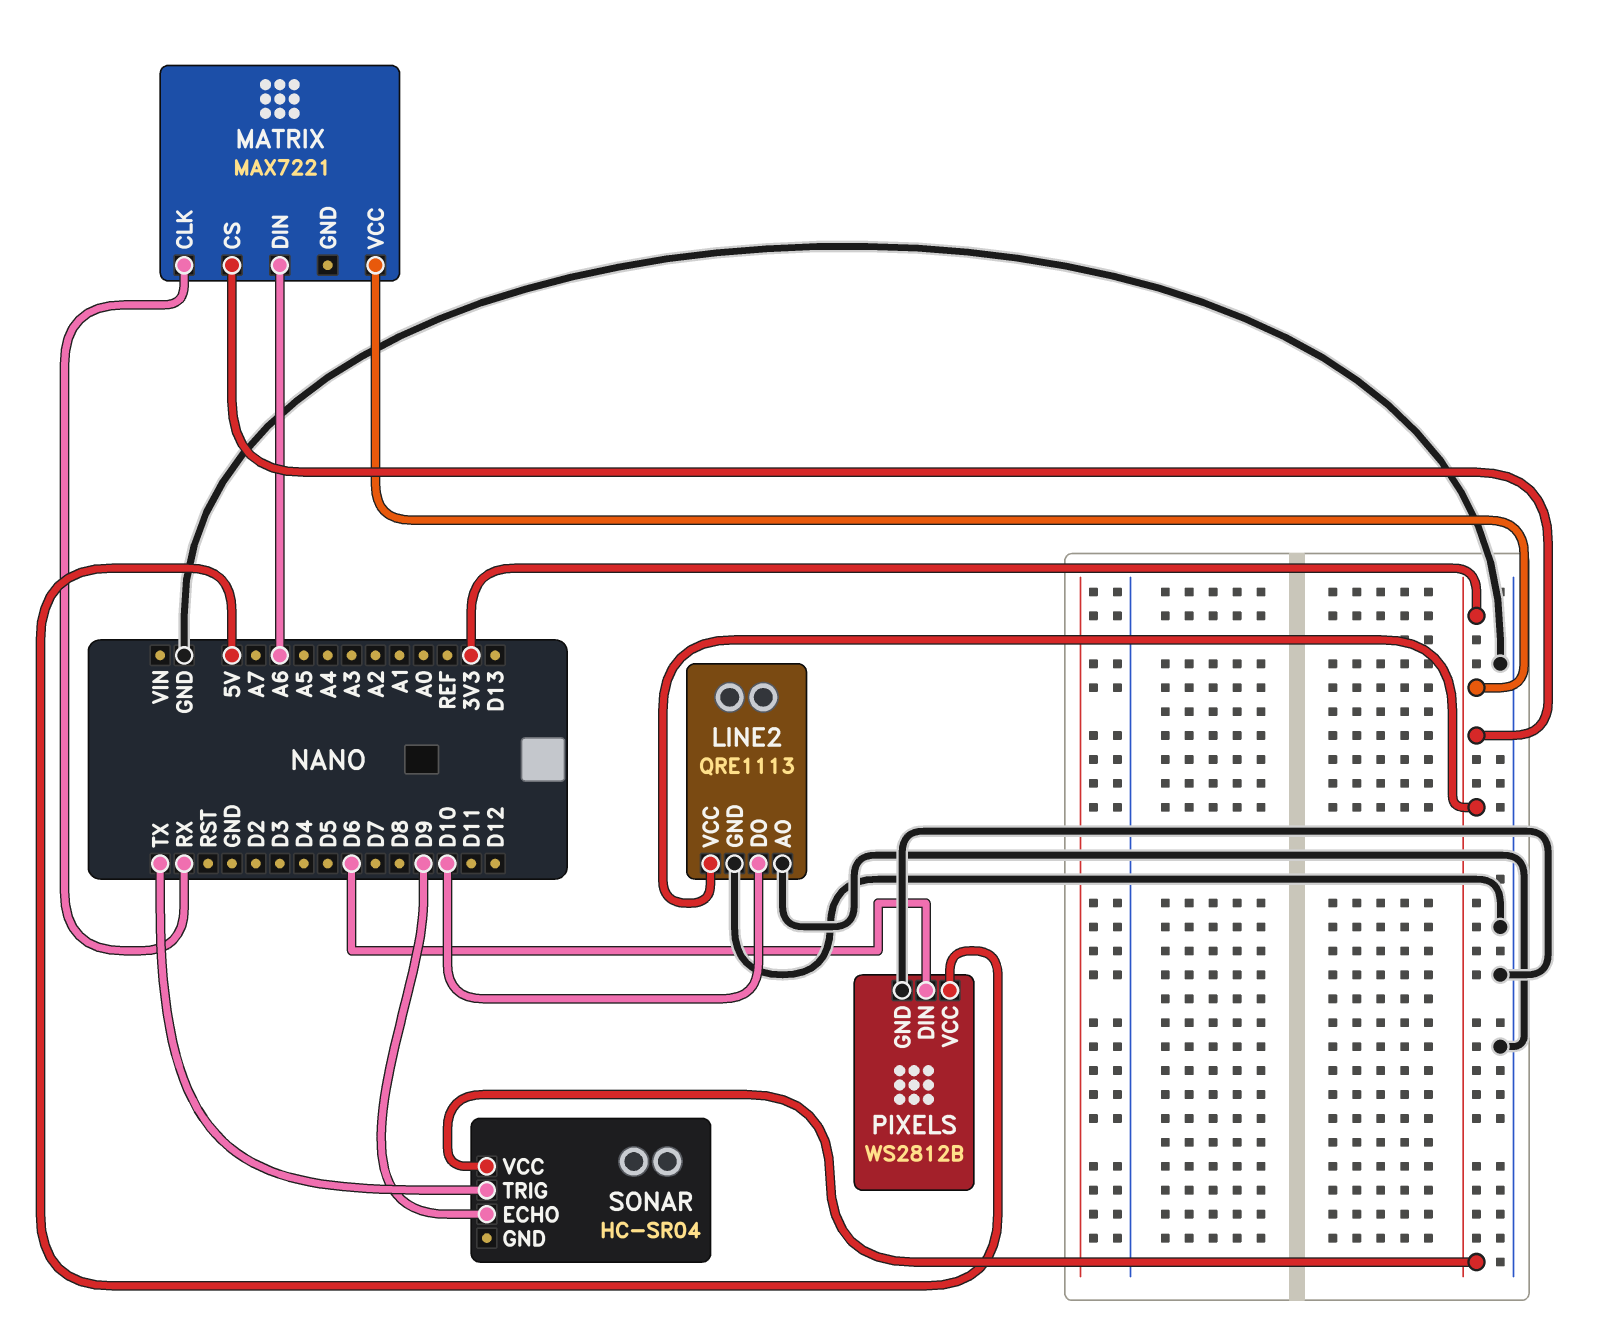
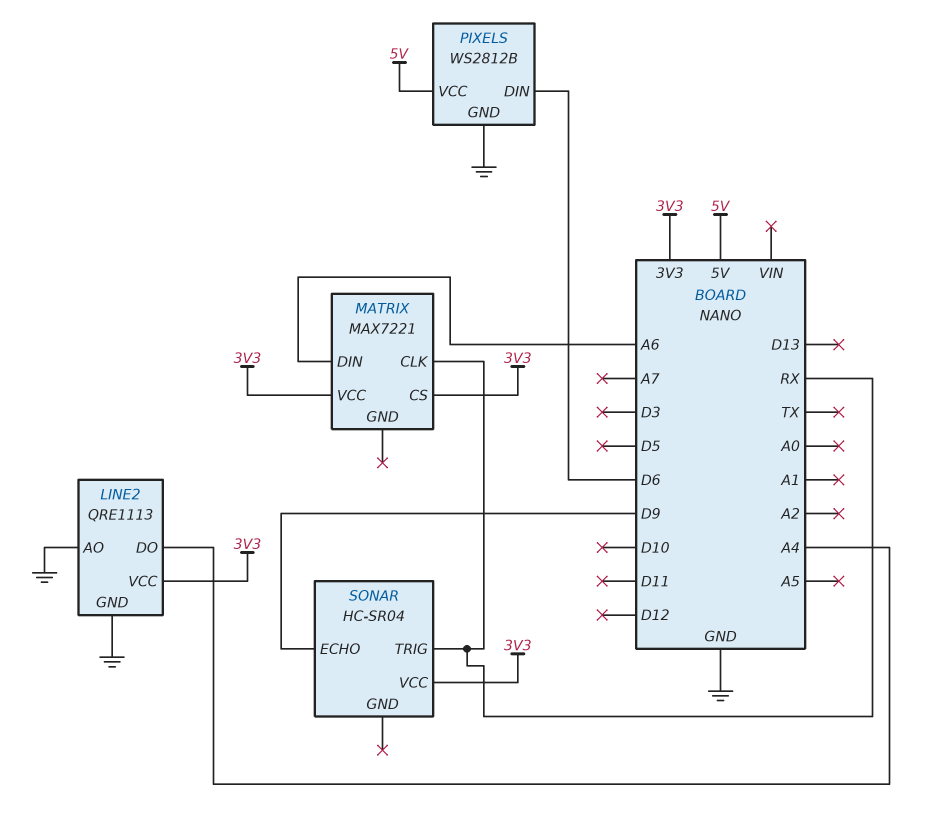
LINE2 pin DO: D10 -> A4
SONAR pin TRIG: TX -> RX

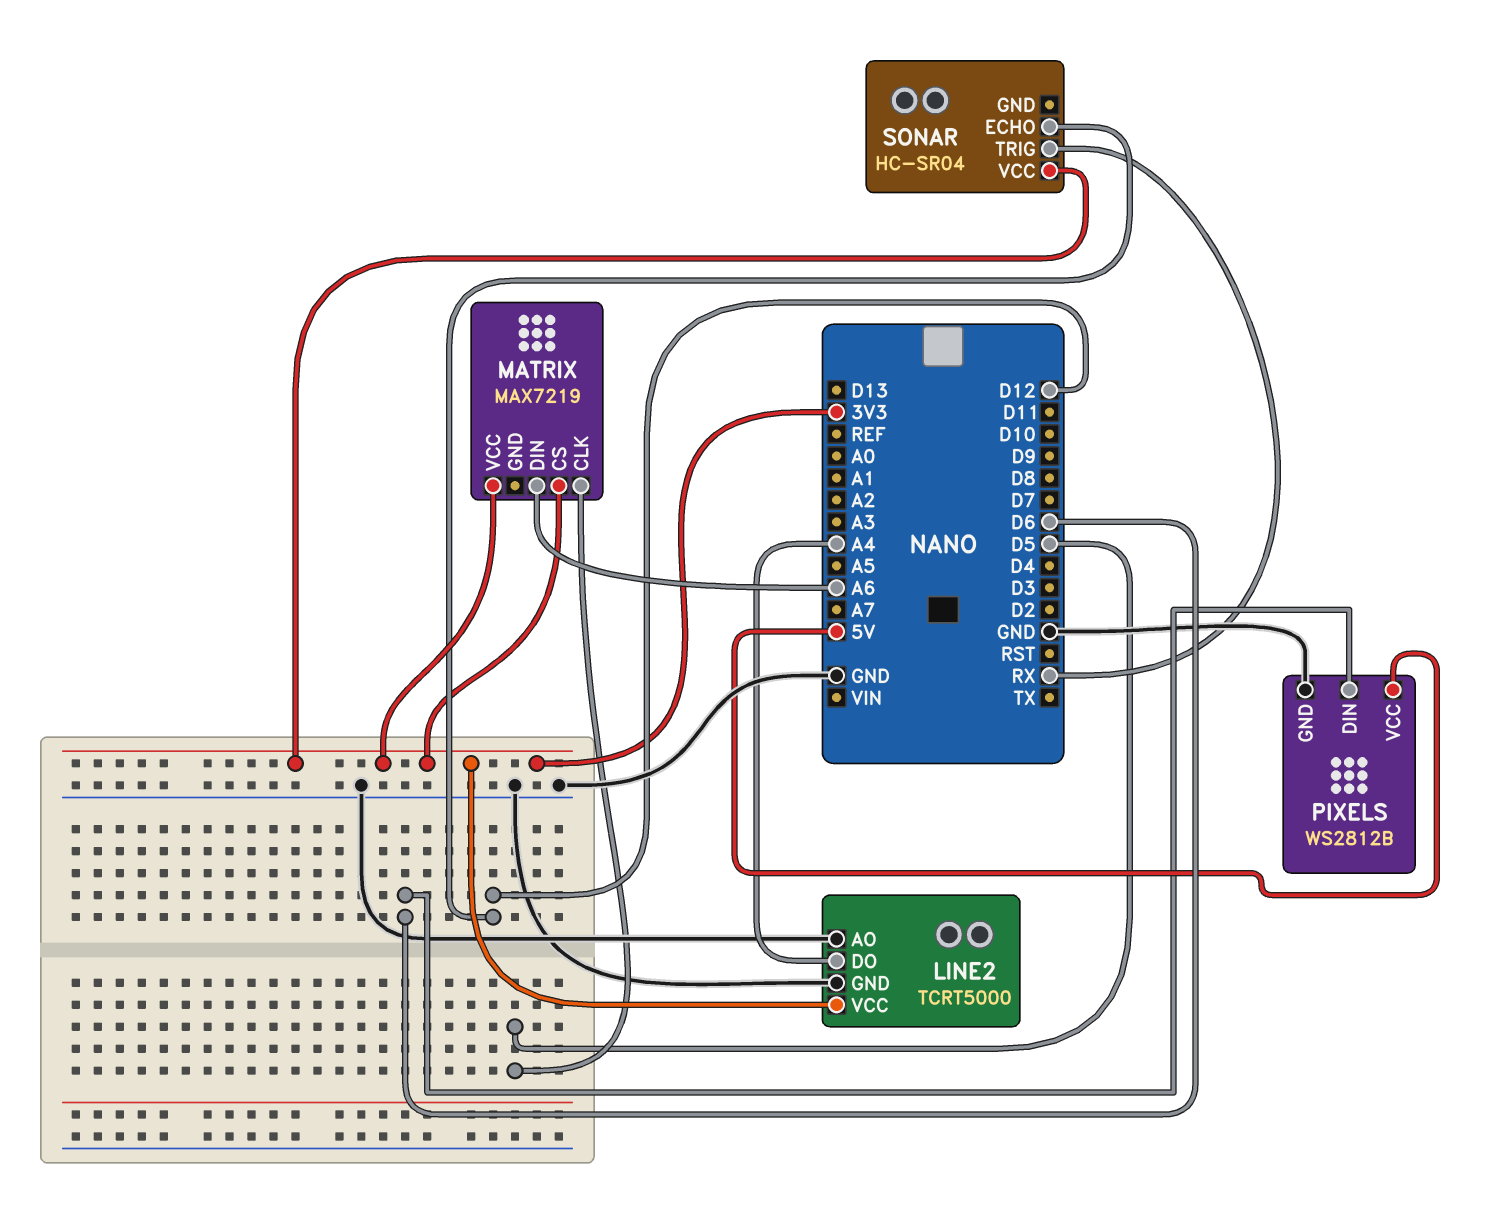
LINE2: QRE1113 -> TCRT5000
MATRIX: MAX7221 -> MAX7219
MATRIX pin CLK: RX -> D5
SONAR pin ECHO: D9 -> D12

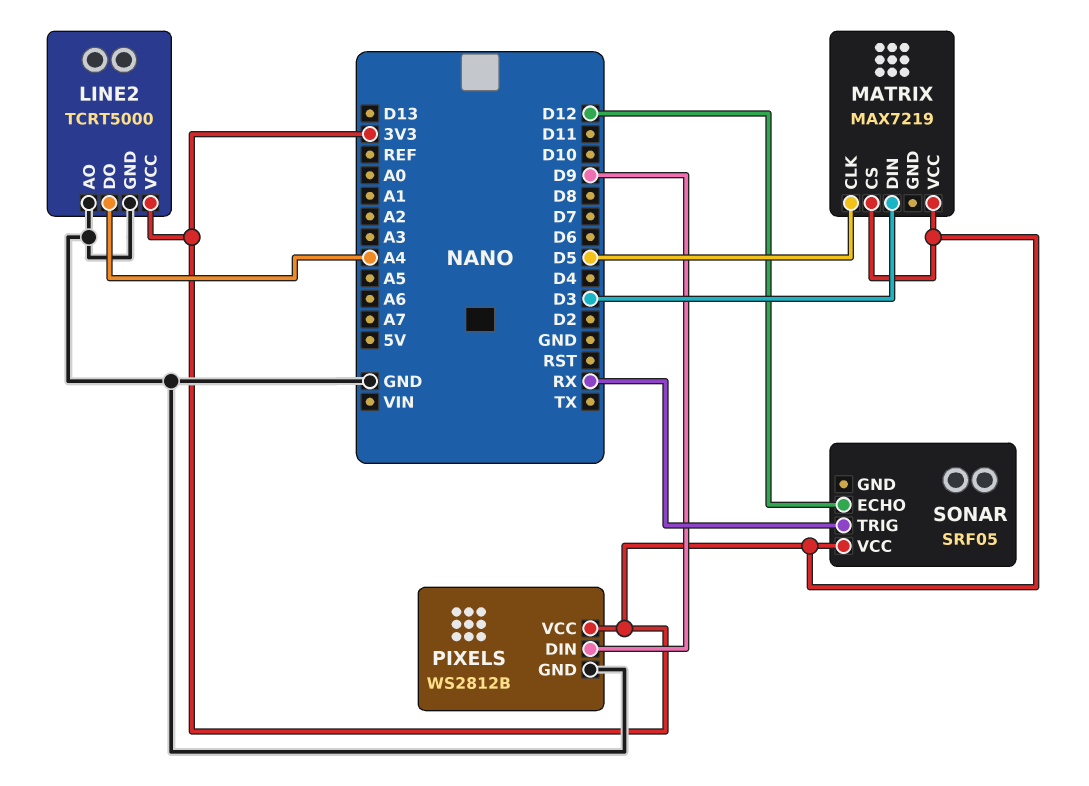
MATRIX pin DIN: A6 -> D3
PIXELS pin DIN: D6 -> D9
PIXELS pin VCC: 5V -> 3V3
SONAR: HC-SR04 -> SRF05

